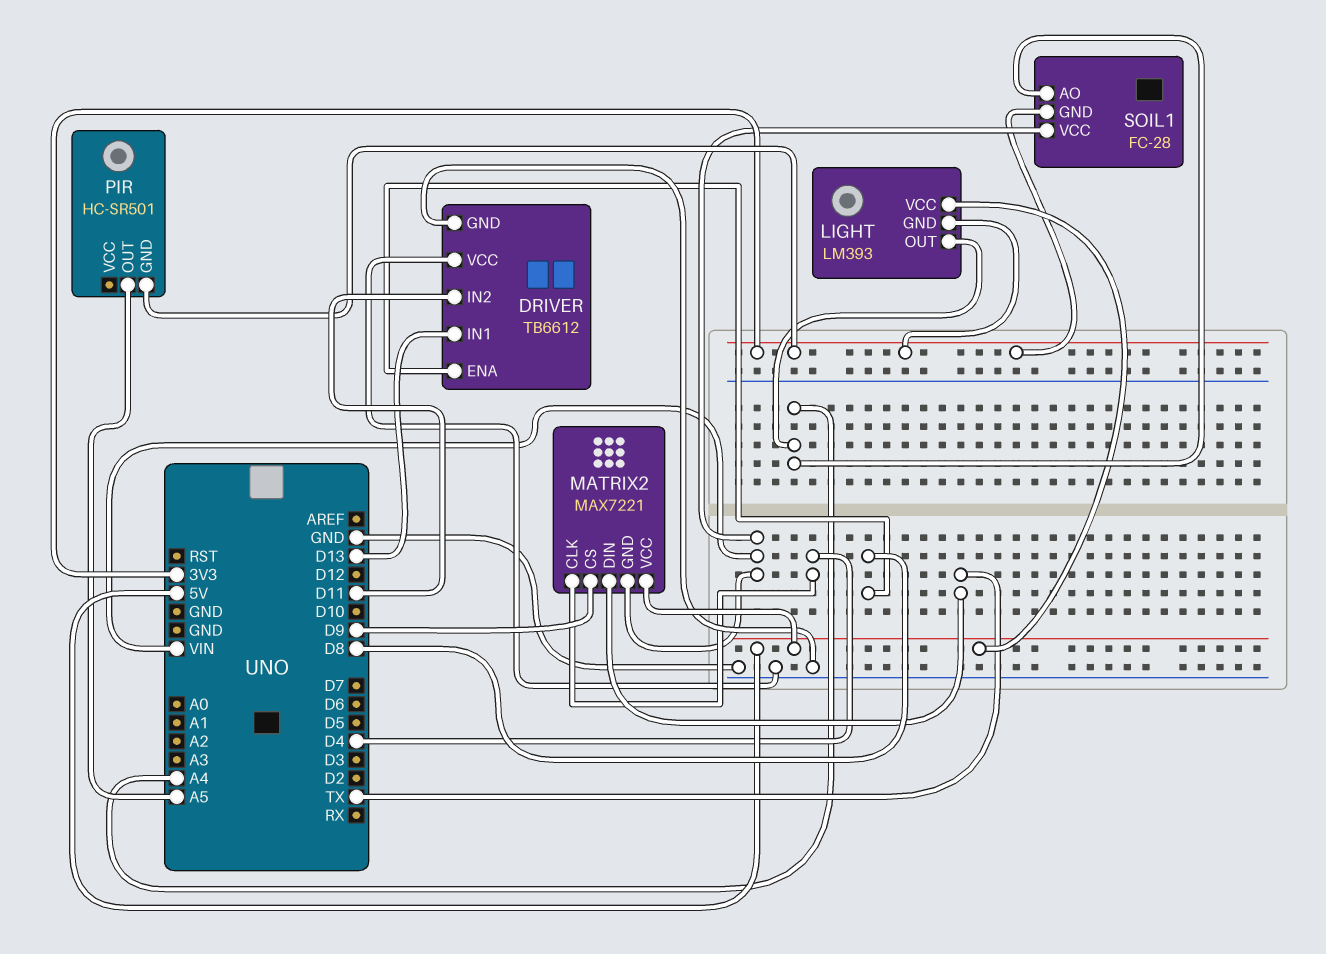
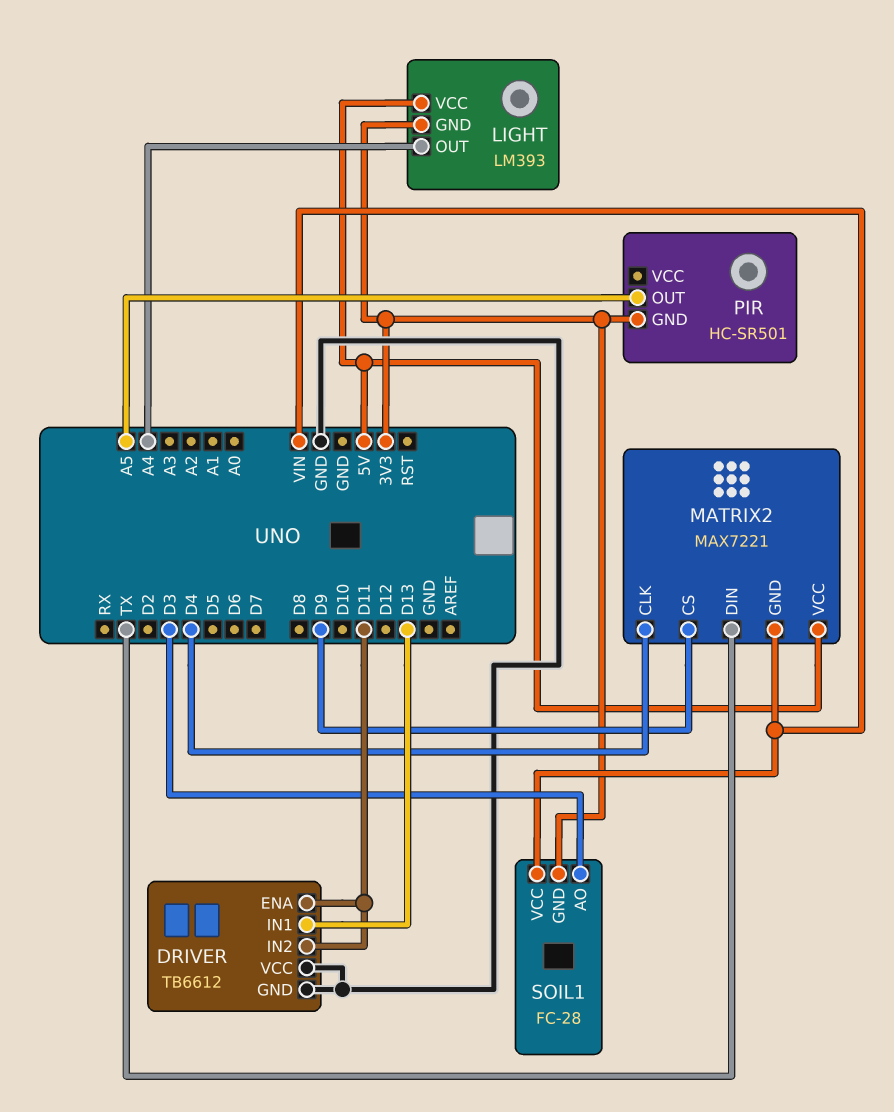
DRIVER pin ENA: D8 -> D11
SOIL1 pin AO: A4 -> D3

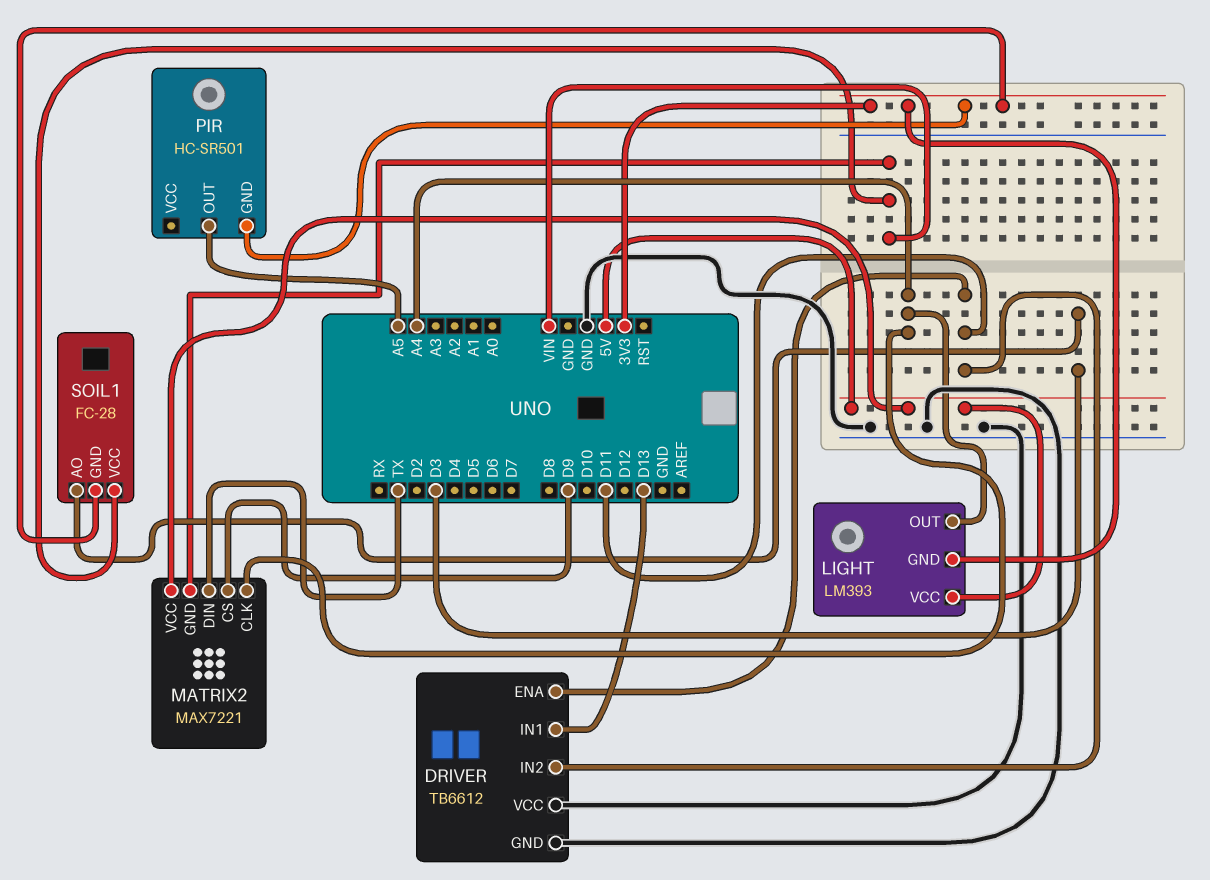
MATRIX2 pin CLK: D4 -> A4

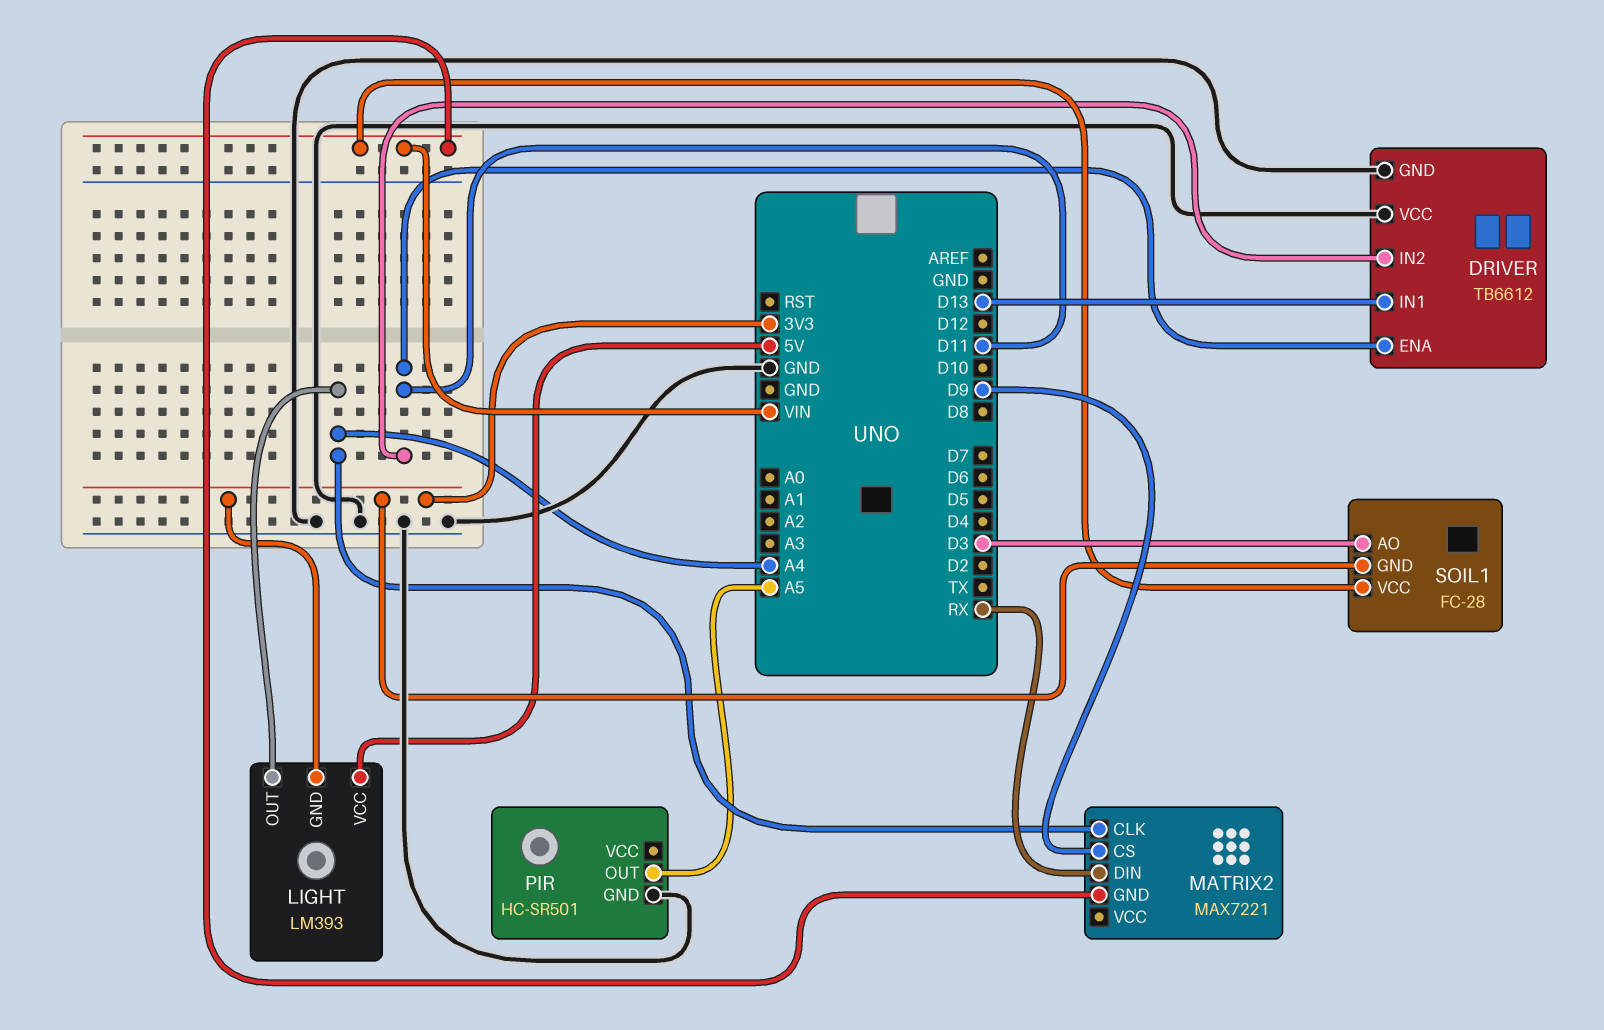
MATRIX2 pin DIN: TX -> RX
MATRIX2 pin VCC: 5V -> none
PIR pin GND: 3V3 -> GND

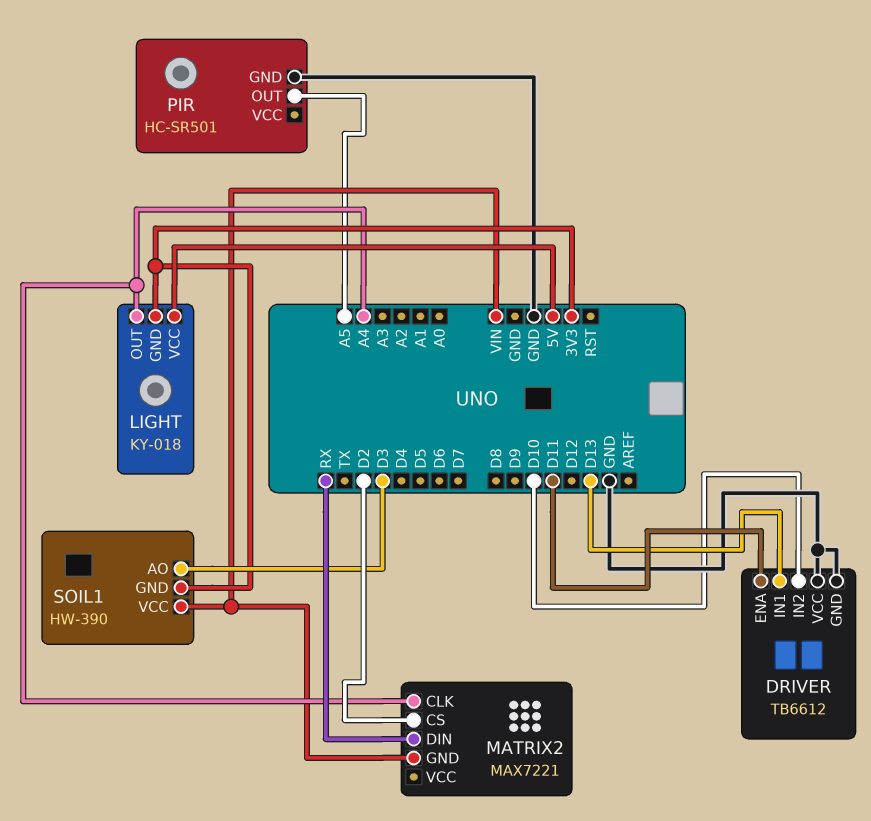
DRIVER pin IN2: D11 -> D10
LIGHT: LM393 -> KY-018
MATRIX2 pin CS: D9 -> D2
SOIL1: FC-28 -> HW-390

